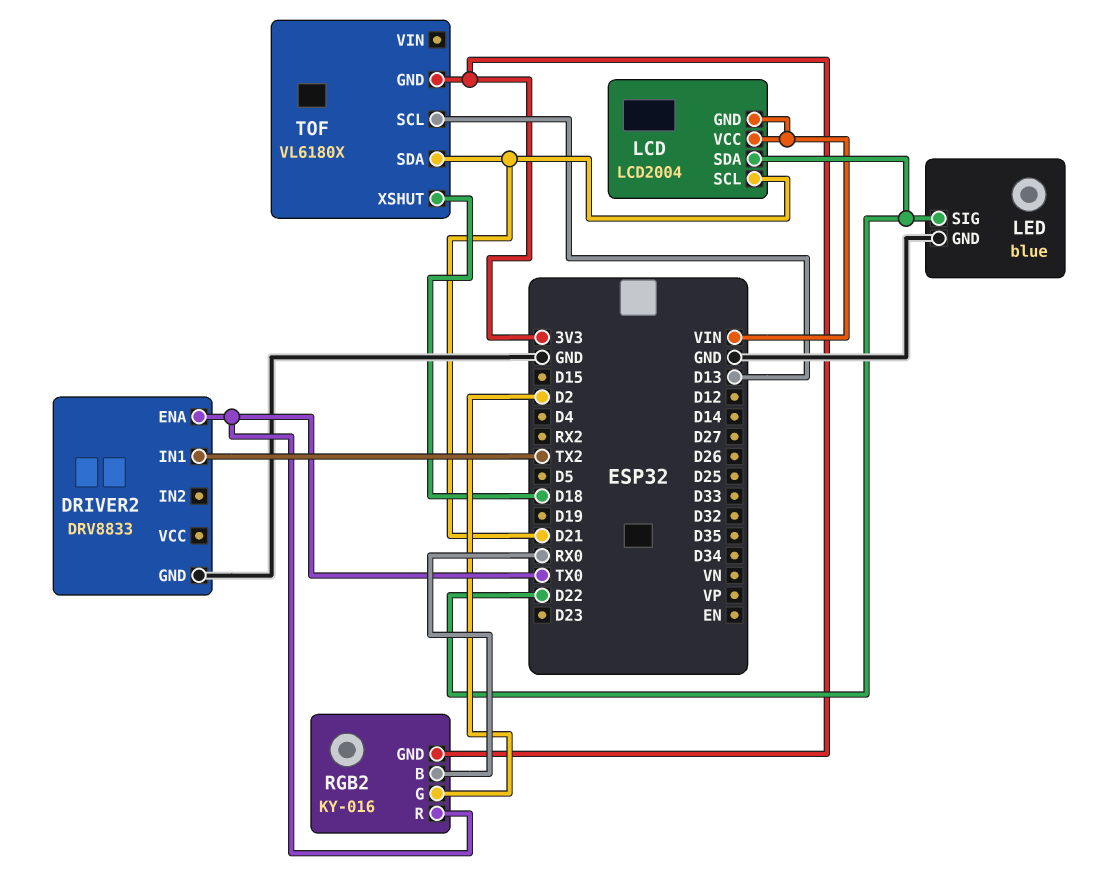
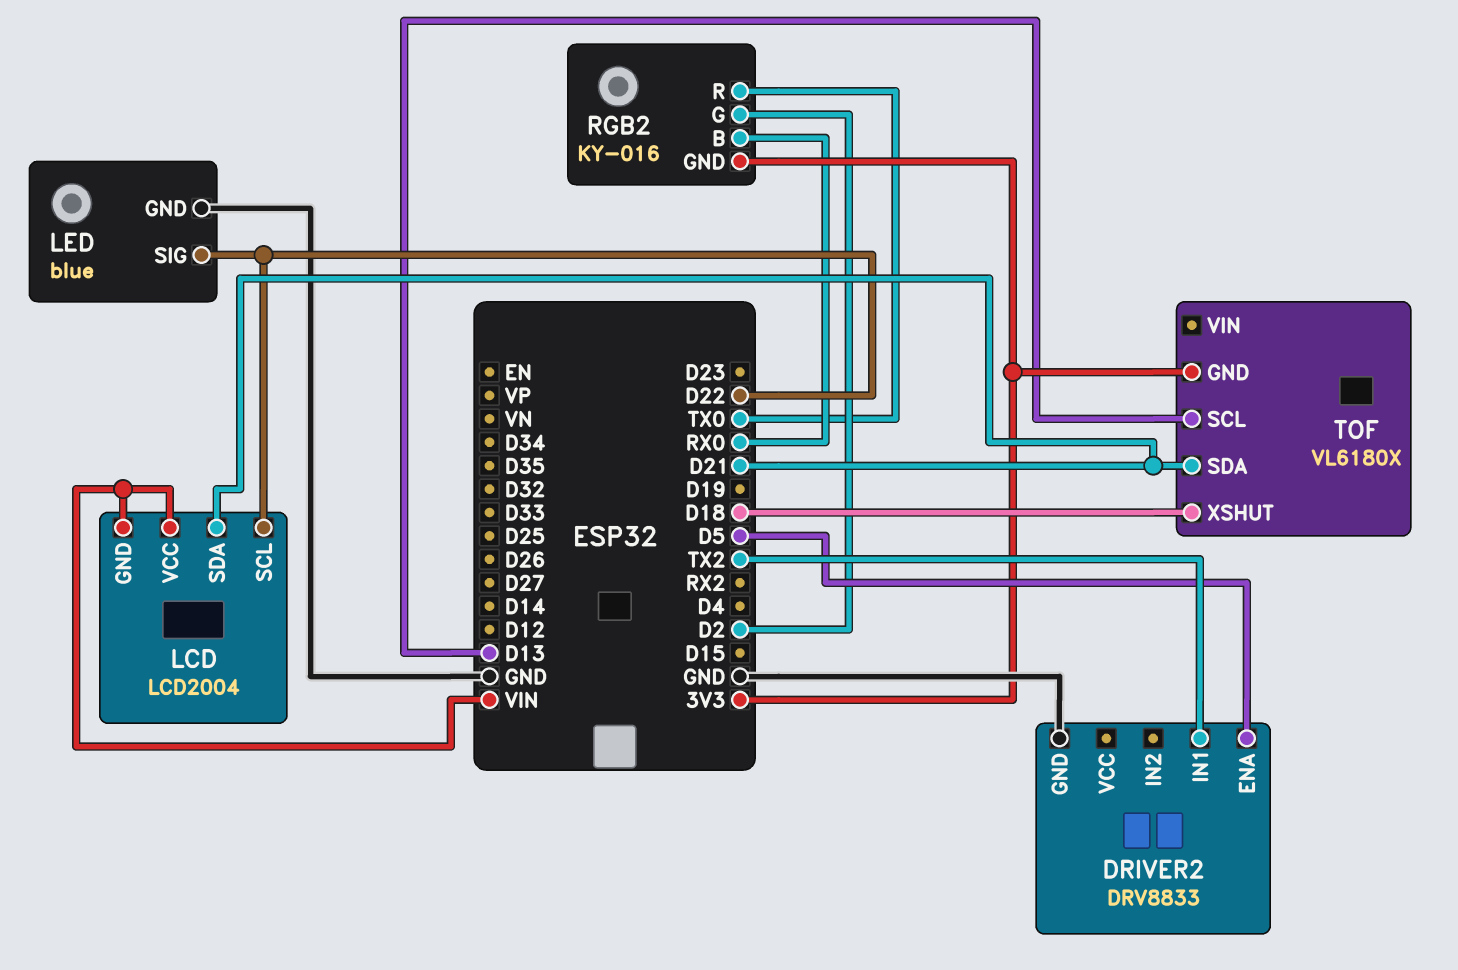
DRIVER2 pin ENA: TX0 -> D5
LCD pin SCL: D21 -> D22
LCD pin SDA: D22 -> D21

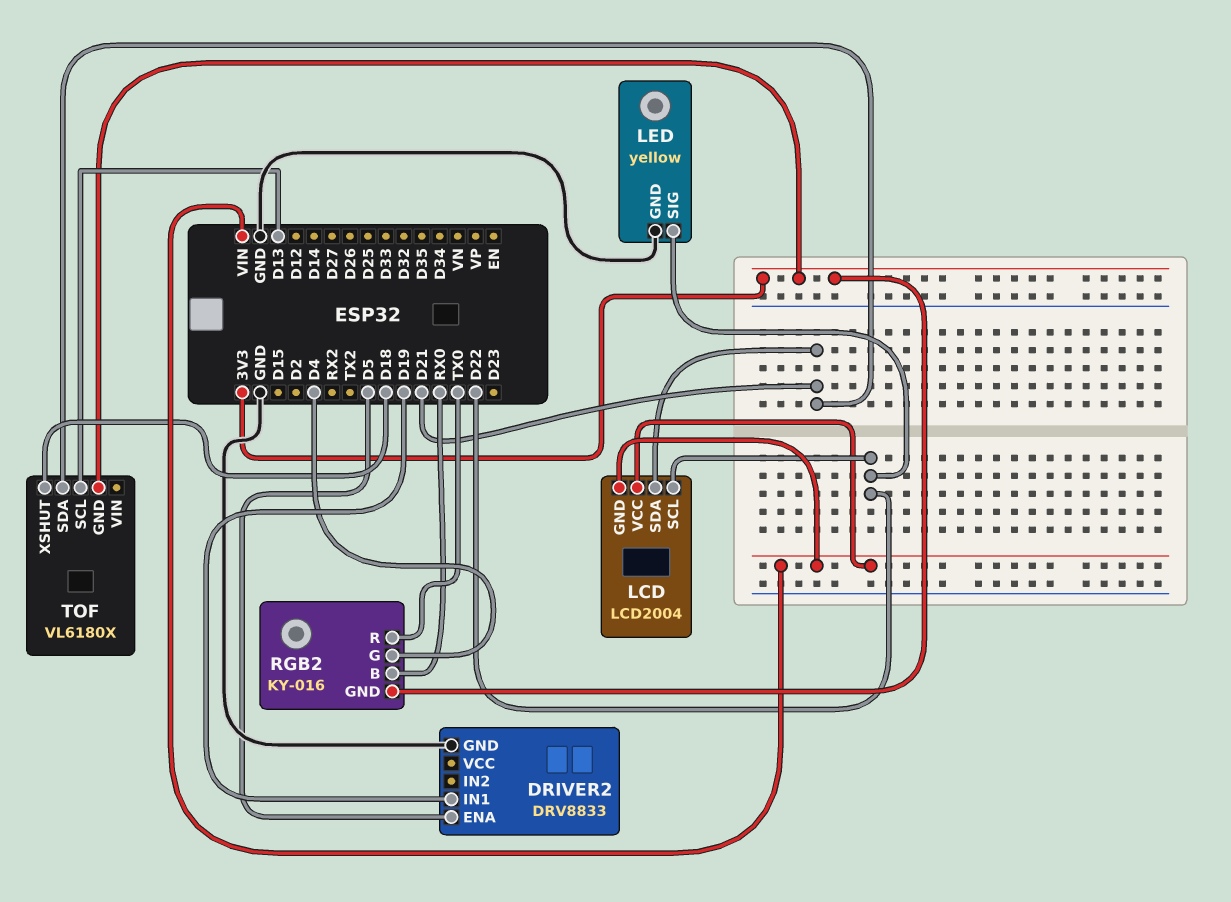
DRIVER2 pin IN1: TX2 -> D19
LED: blue -> yellow
RGB2 pin G: D2 -> D4

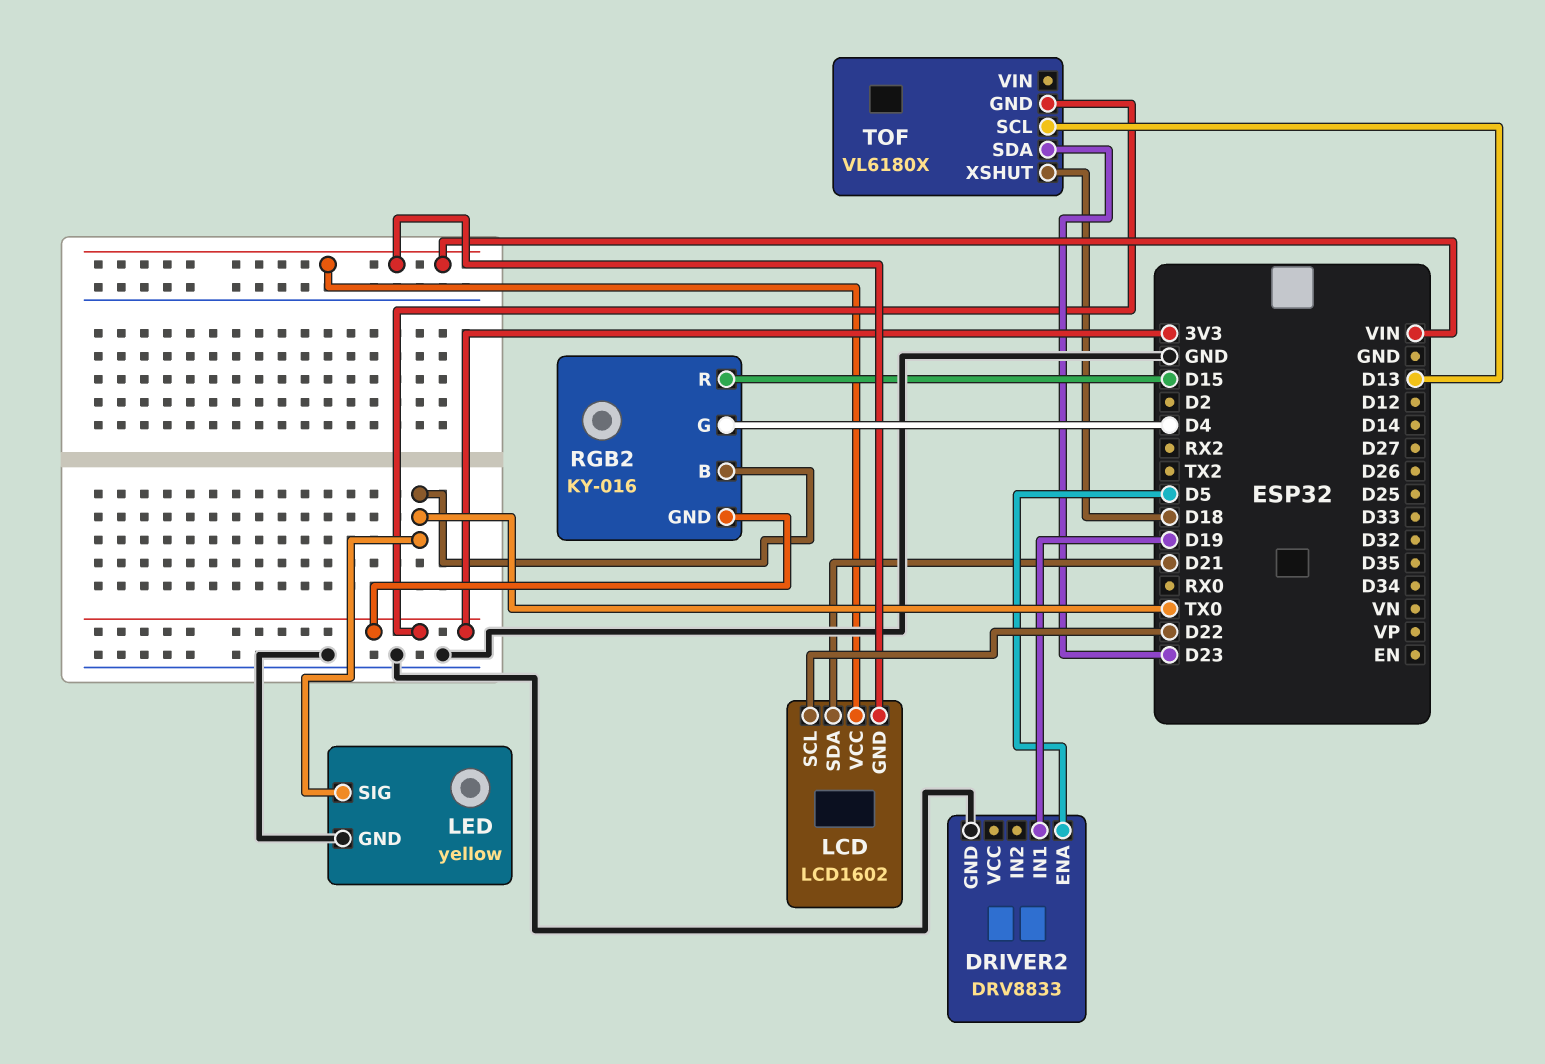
LCD: LCD2004 -> LCD1602
LED pin SIG: D22 -> TX0
RGB2 pin B: RX0 -> TX0
RGB2 pin R: TX0 -> D15
TOF pin SDA: D21 -> D23

